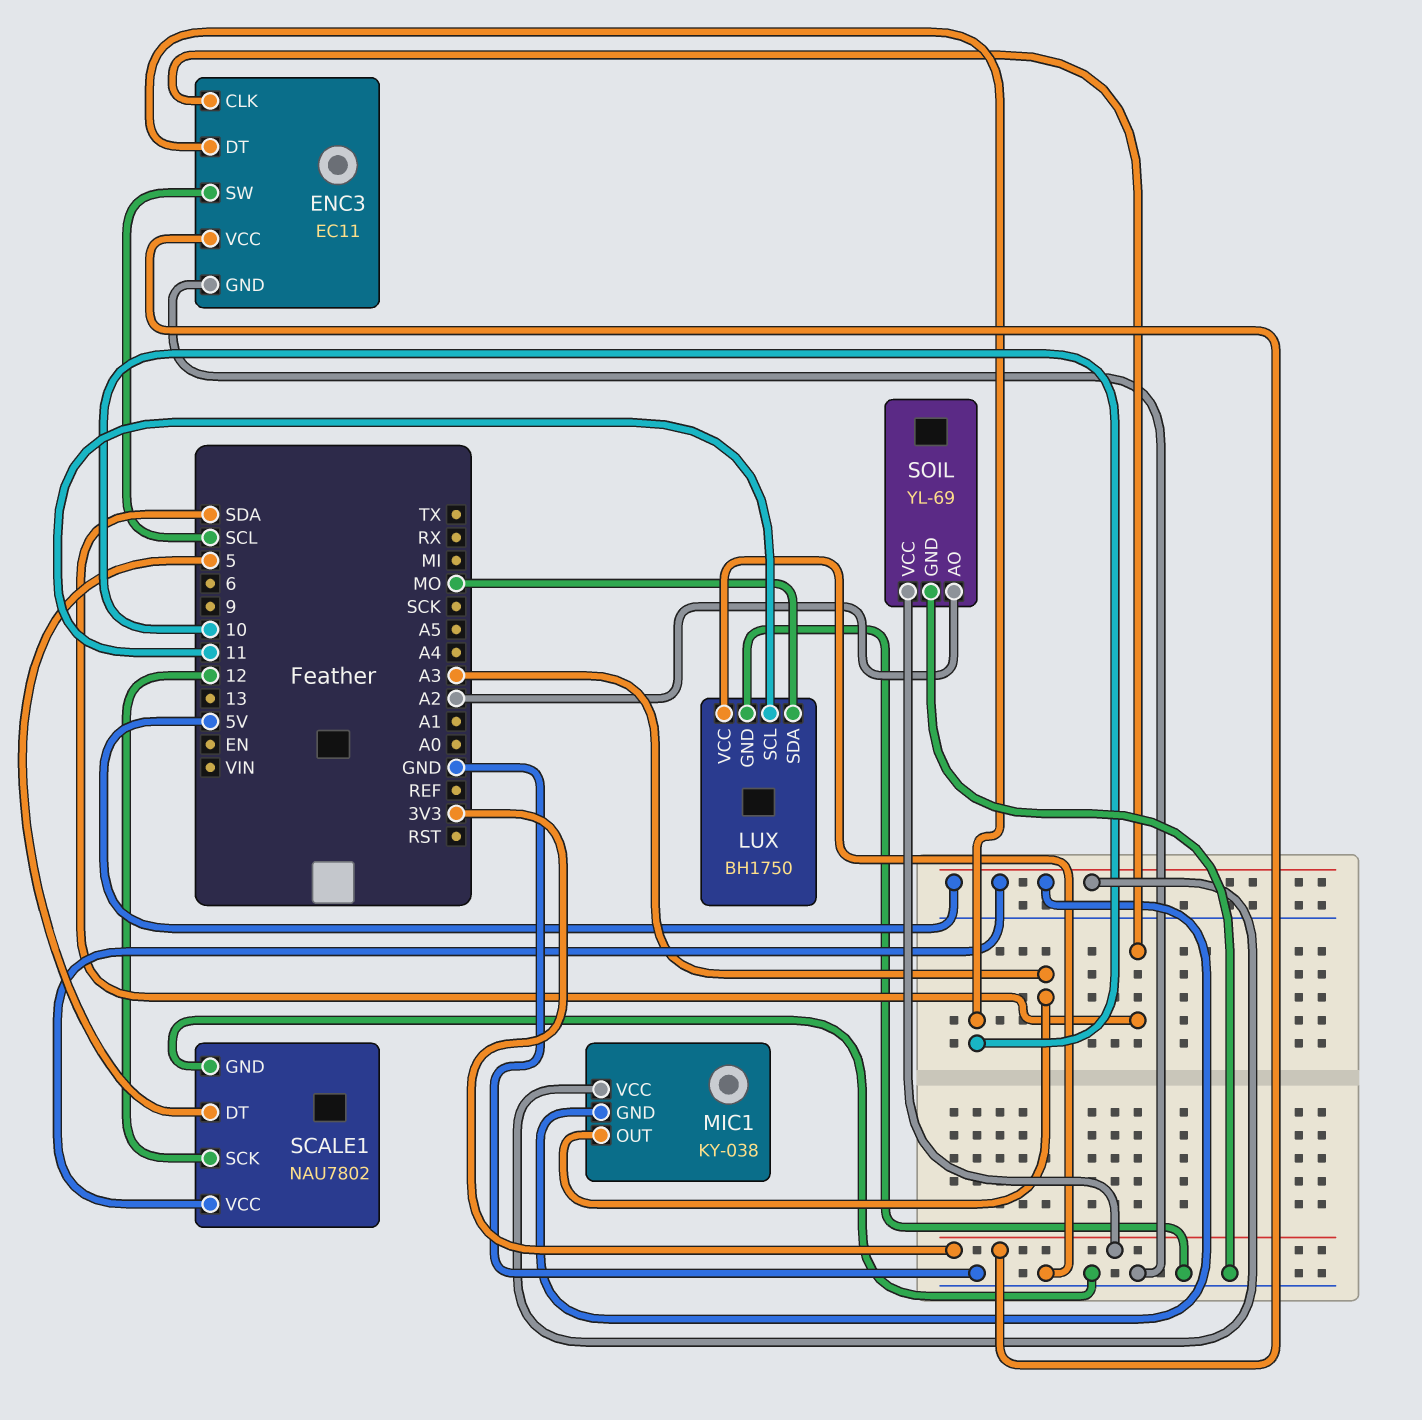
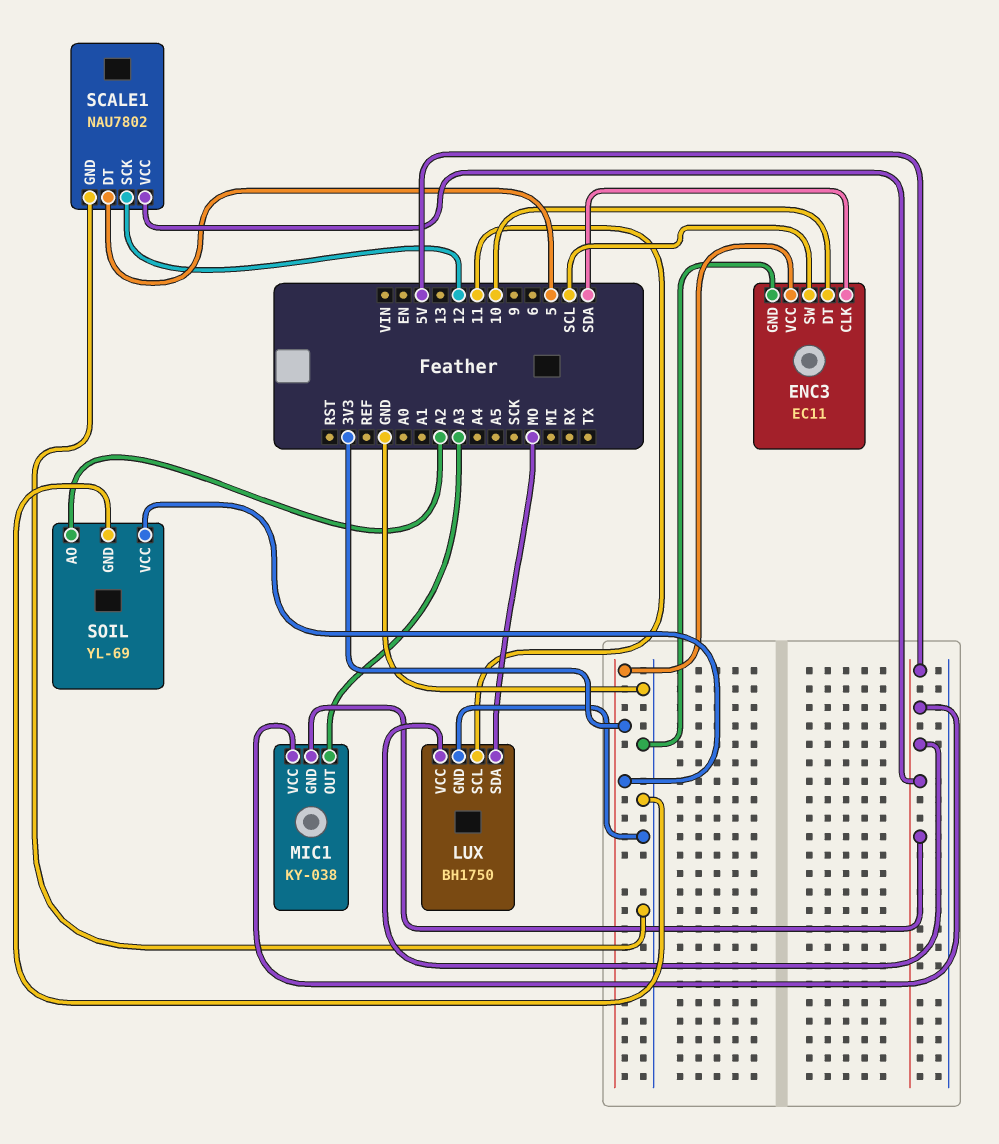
LUX pin VCC: GND -> 5V

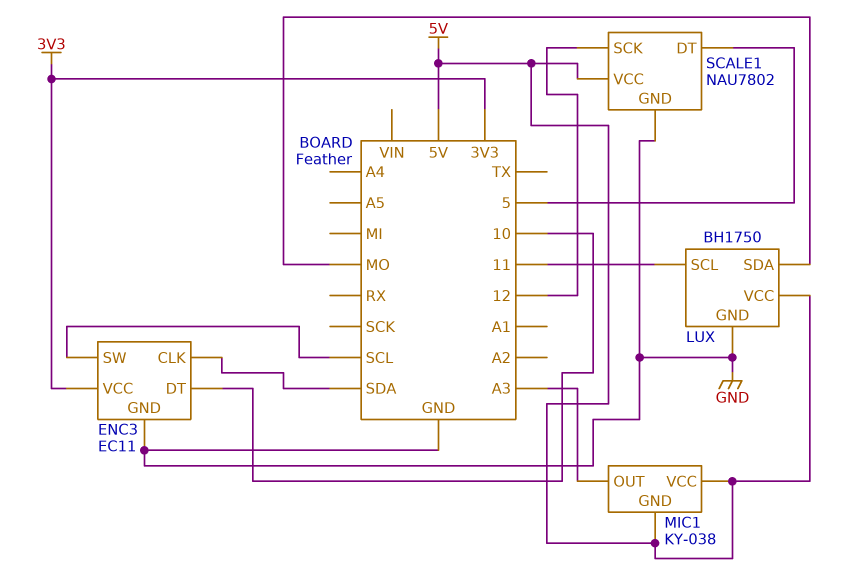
SOIL: YL-69 -> none
SOIL pin AO: A2 -> none
SOIL pin GND: GND -> none
SOIL pin VCC: 3V3 -> none

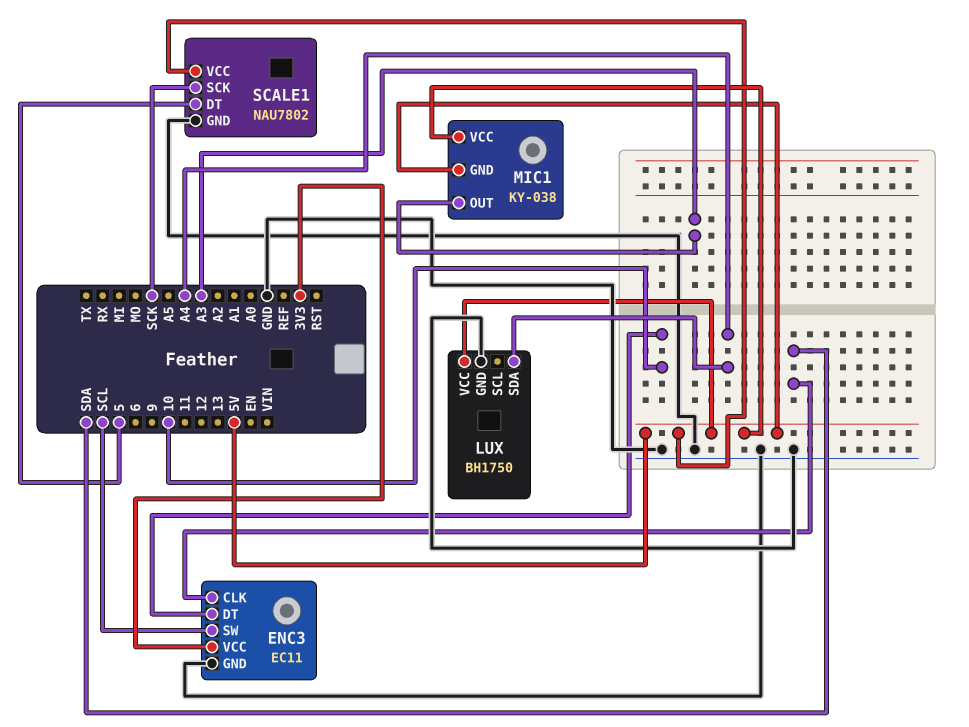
LUX pin SCL: 11 -> none
LUX pin SDA: MO -> A4
SCALE1 pin SCK: 12 -> SCK

